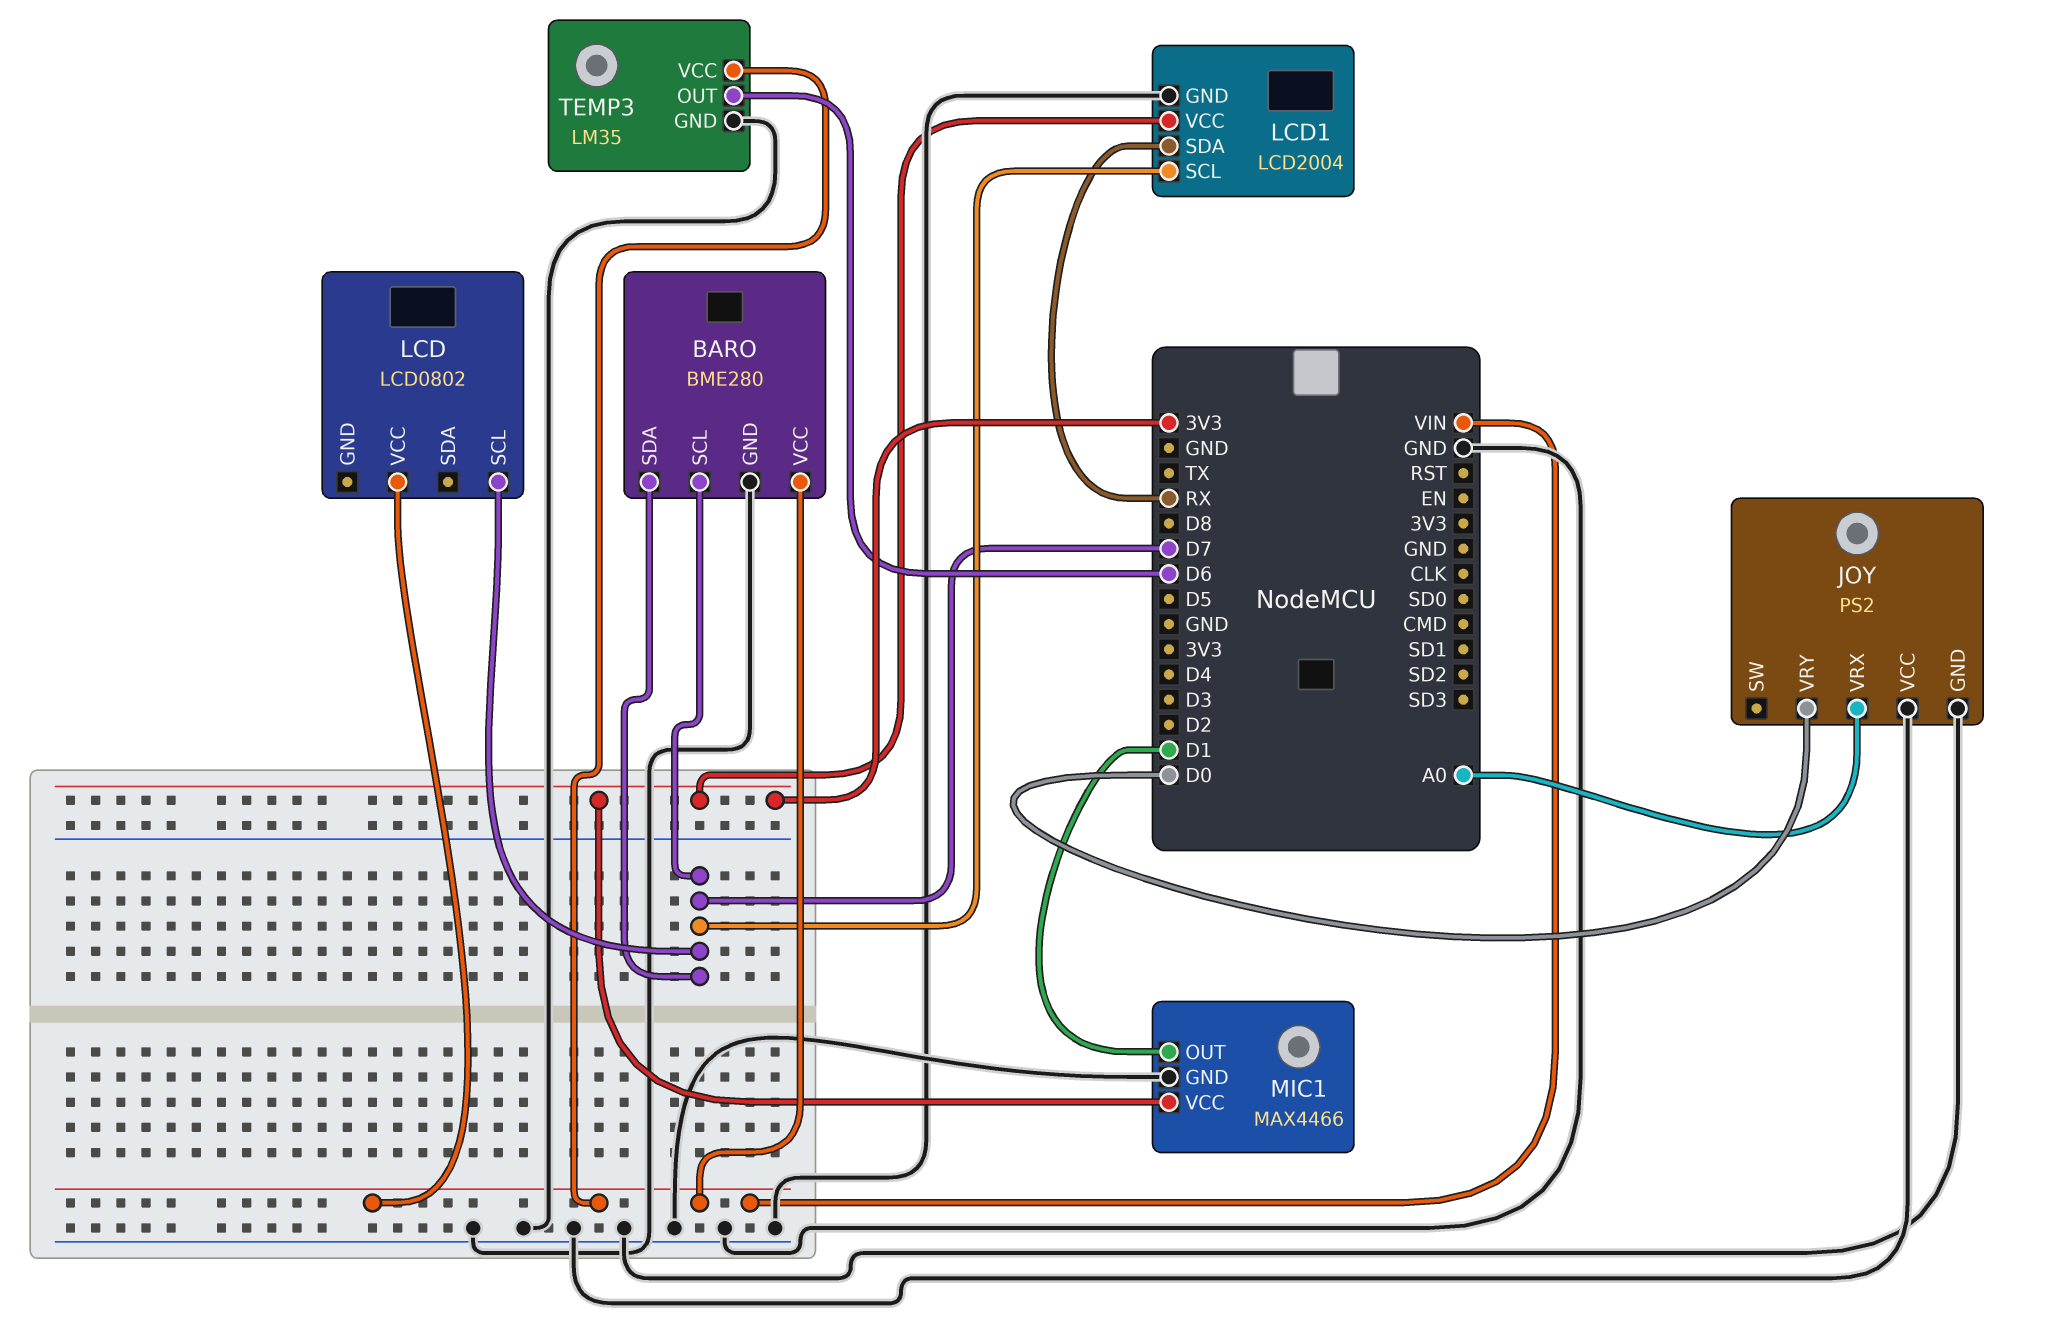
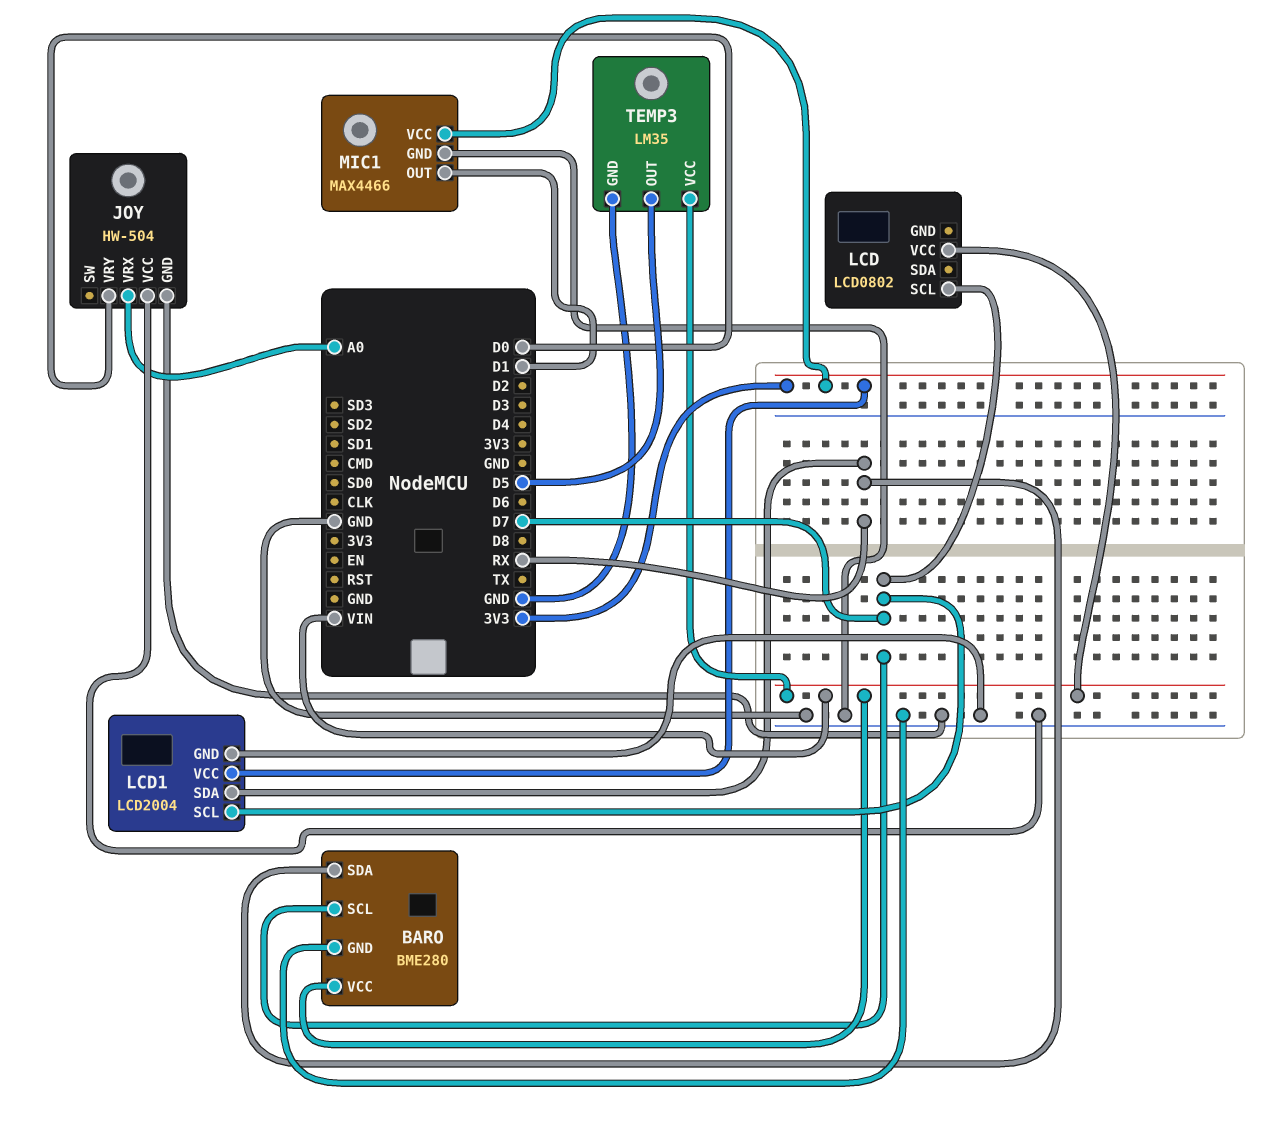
BARO pin SDA: D7 -> RX
JOY: PS2 -> HW-504
TEMP3 pin OUT: D6 -> D5

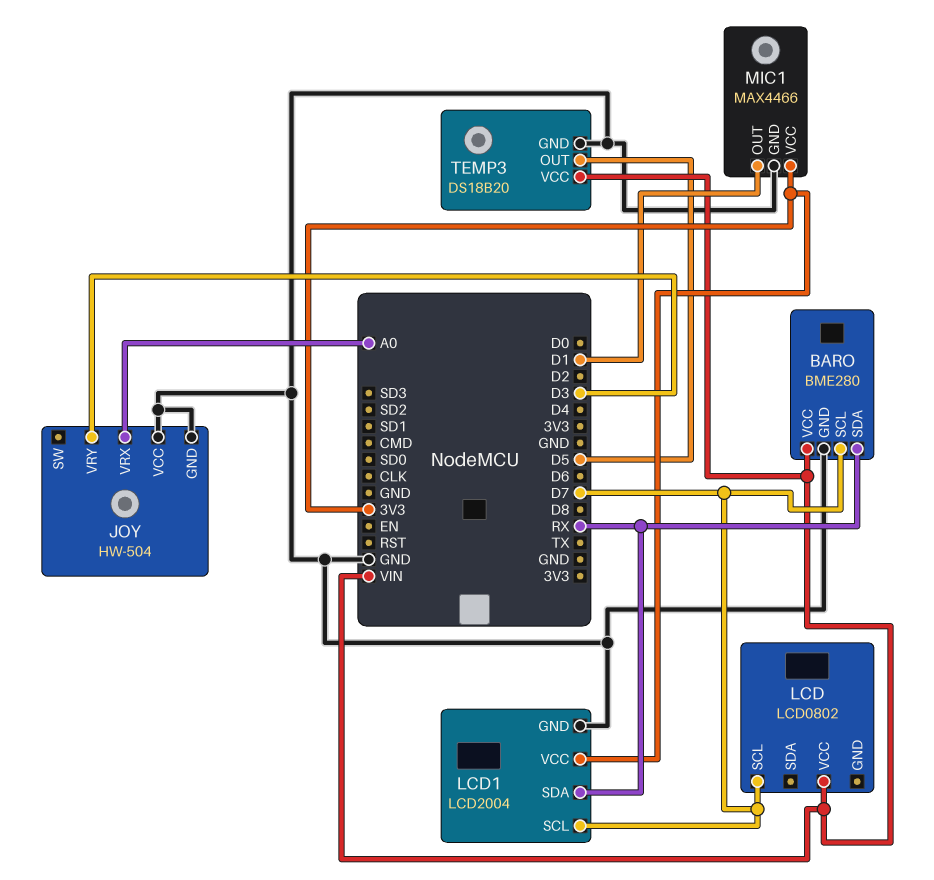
JOY pin VRY: D0 -> D3
TEMP3: LM35 -> DS18B20

